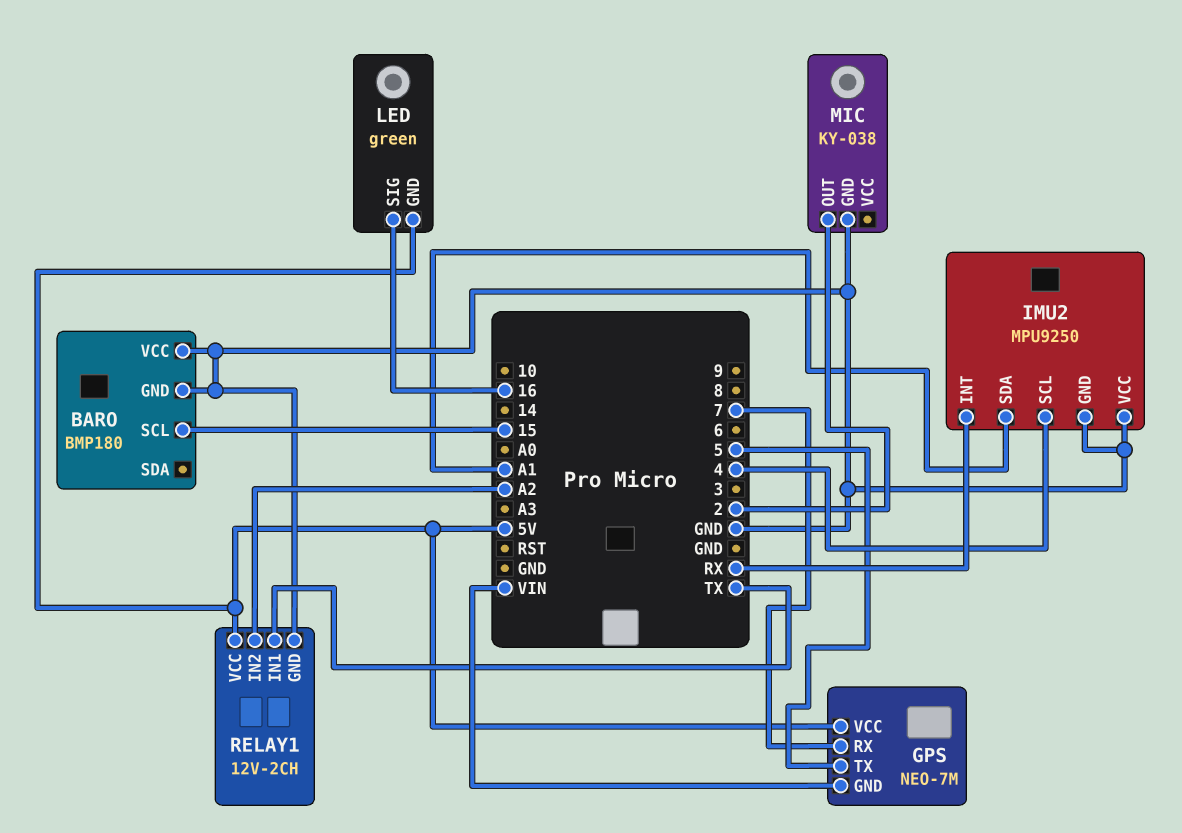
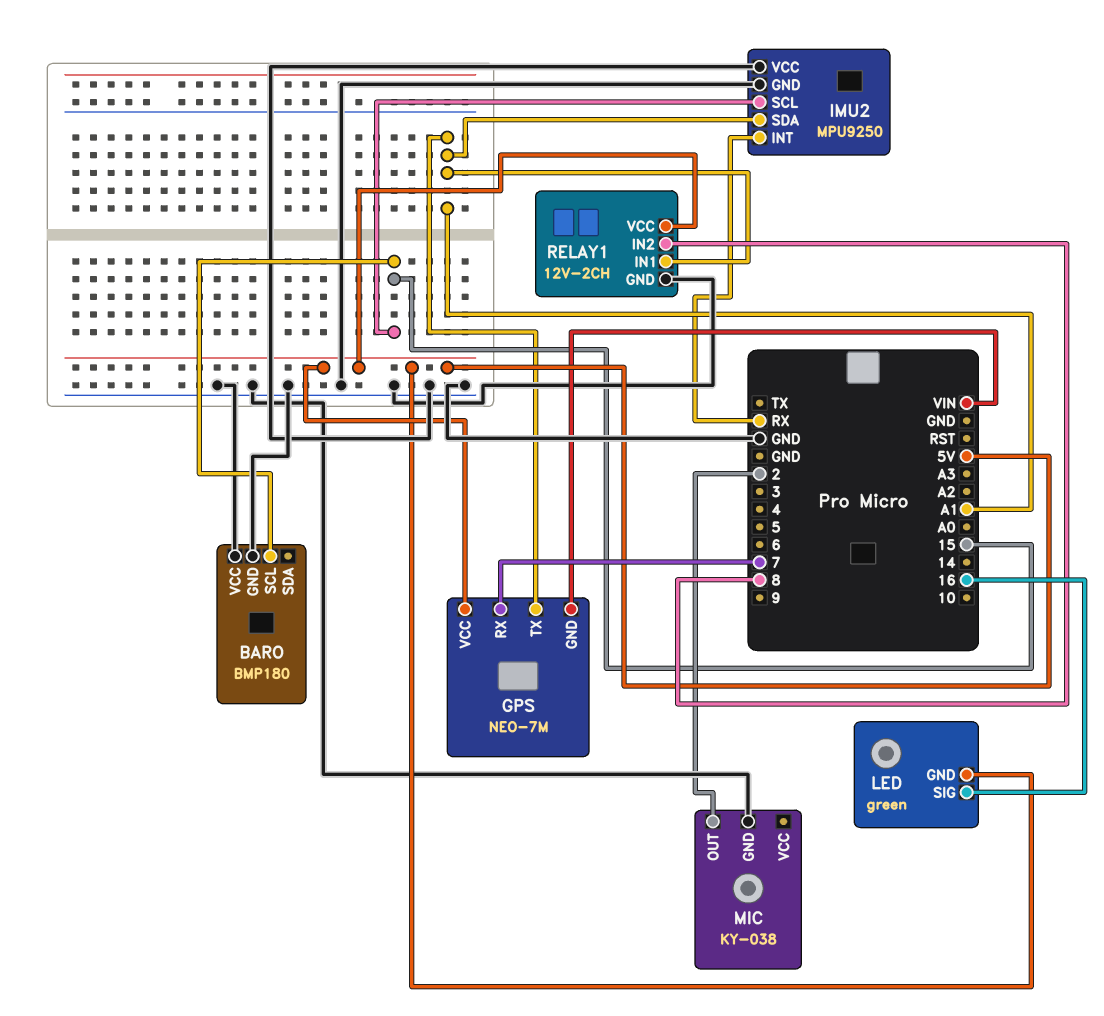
GPS pin TX: 5 -> A1
IMU2 pin SCL: 4 -> 15
RELAY1 pin IN1: TX -> A1
RELAY1 pin IN2: A2 -> 8

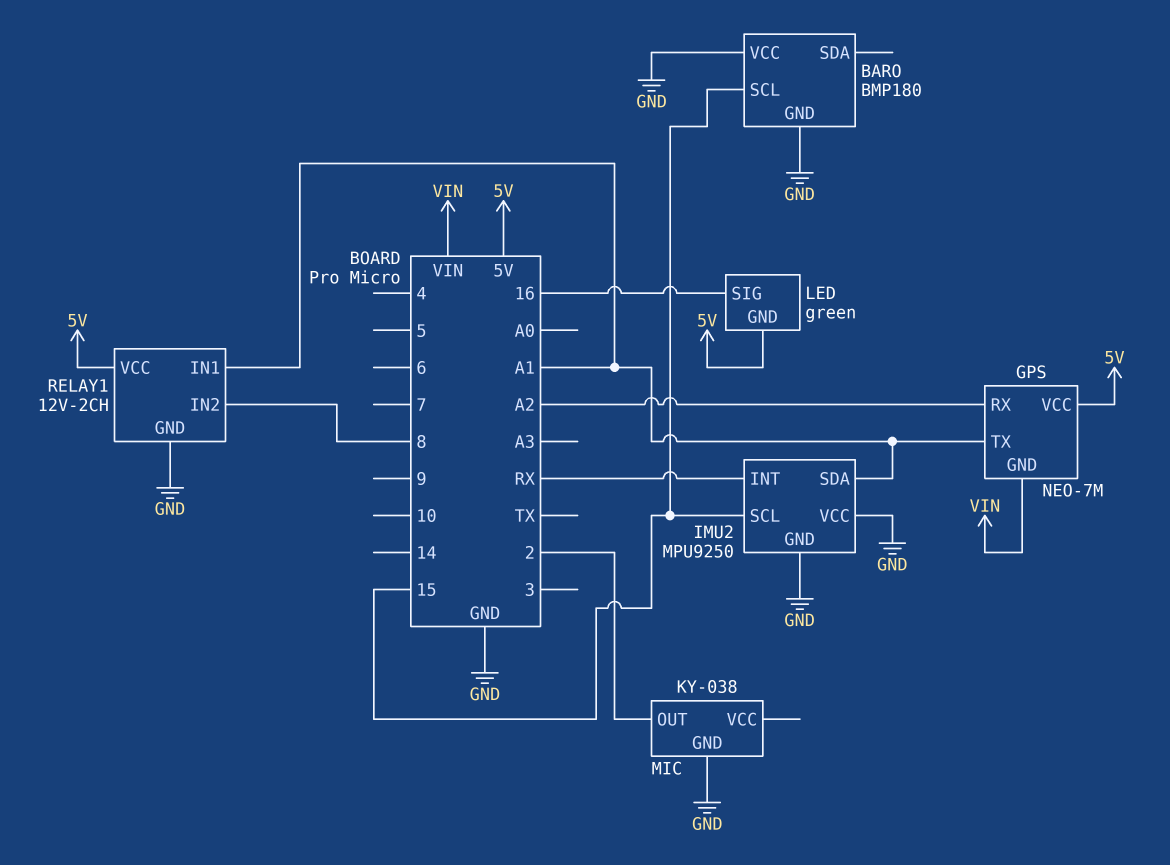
GPS pin RX: 7 -> A2

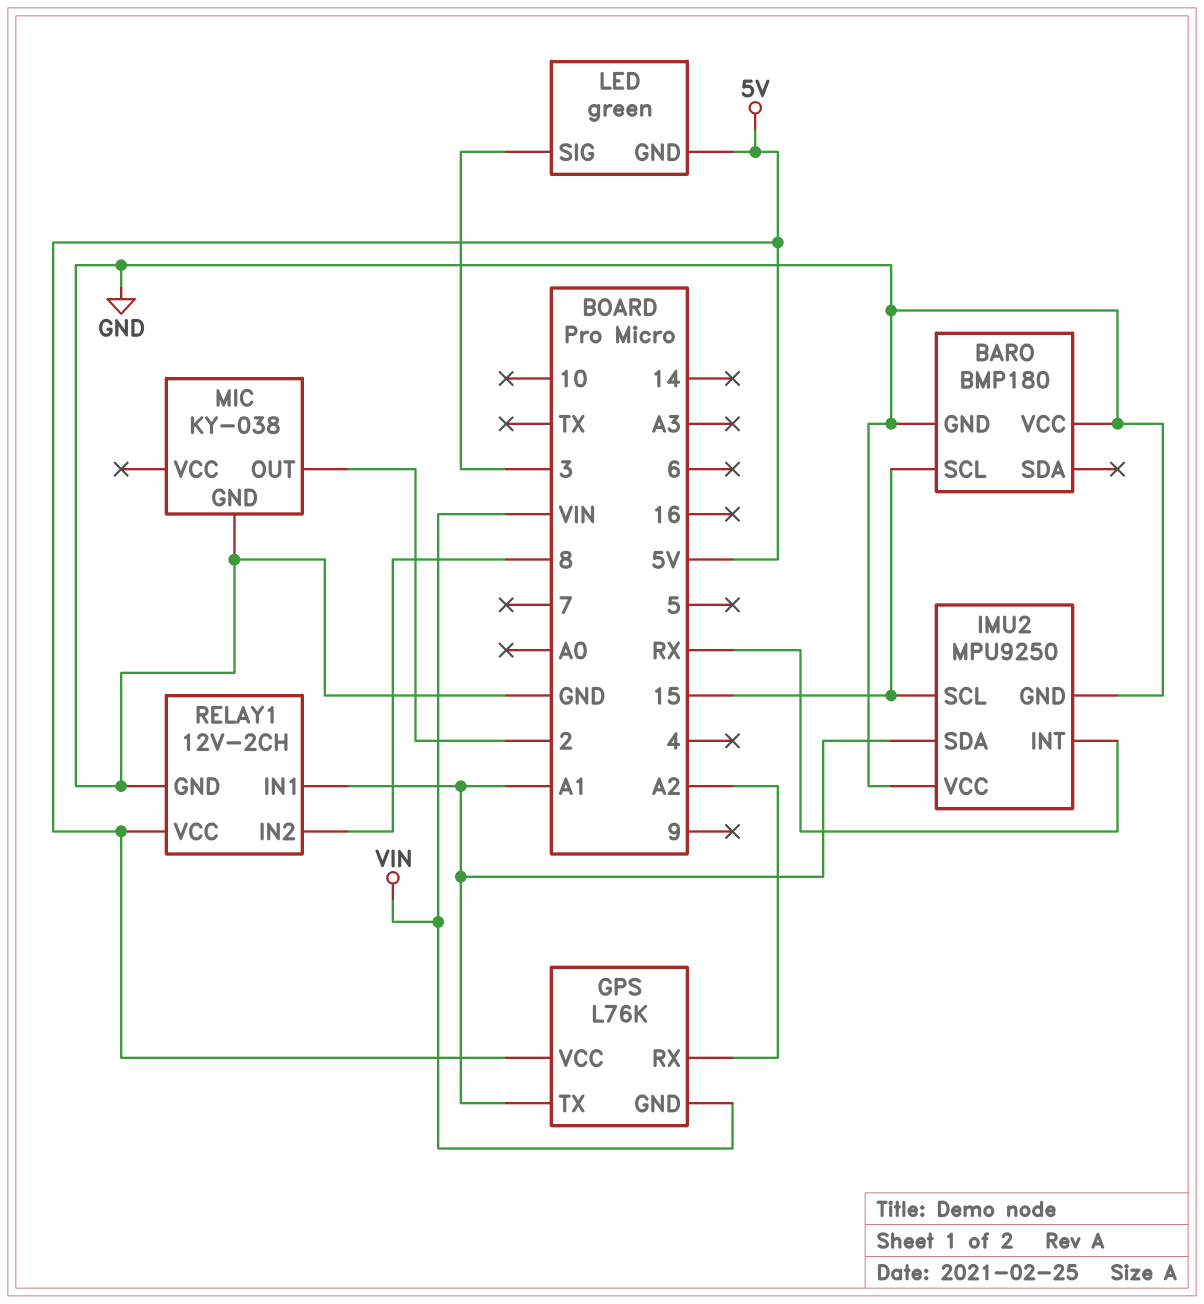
GPS: NEO-7M -> L76K
LED pin SIG: 16 -> 3

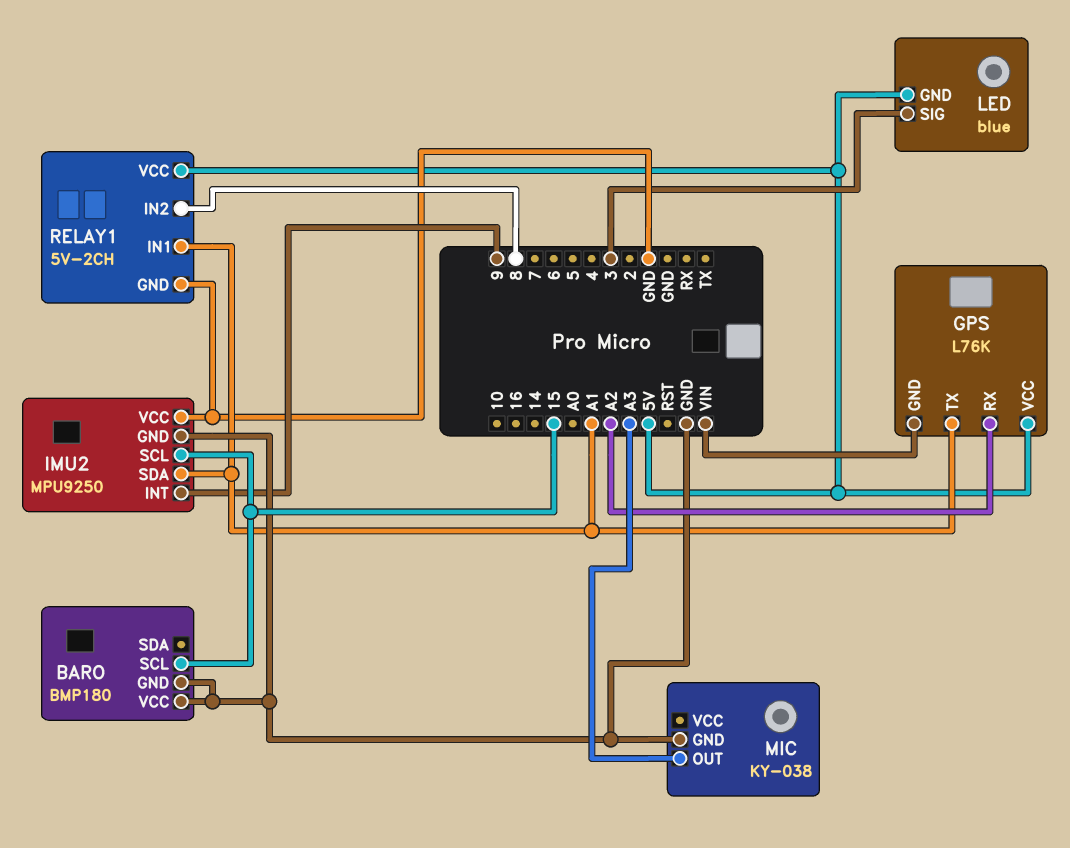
IMU2 pin INT: RX -> 9
LED: green -> blue
MIC pin OUT: 2 -> A3
RELAY1: 12V-2CH -> 5V-2CH

